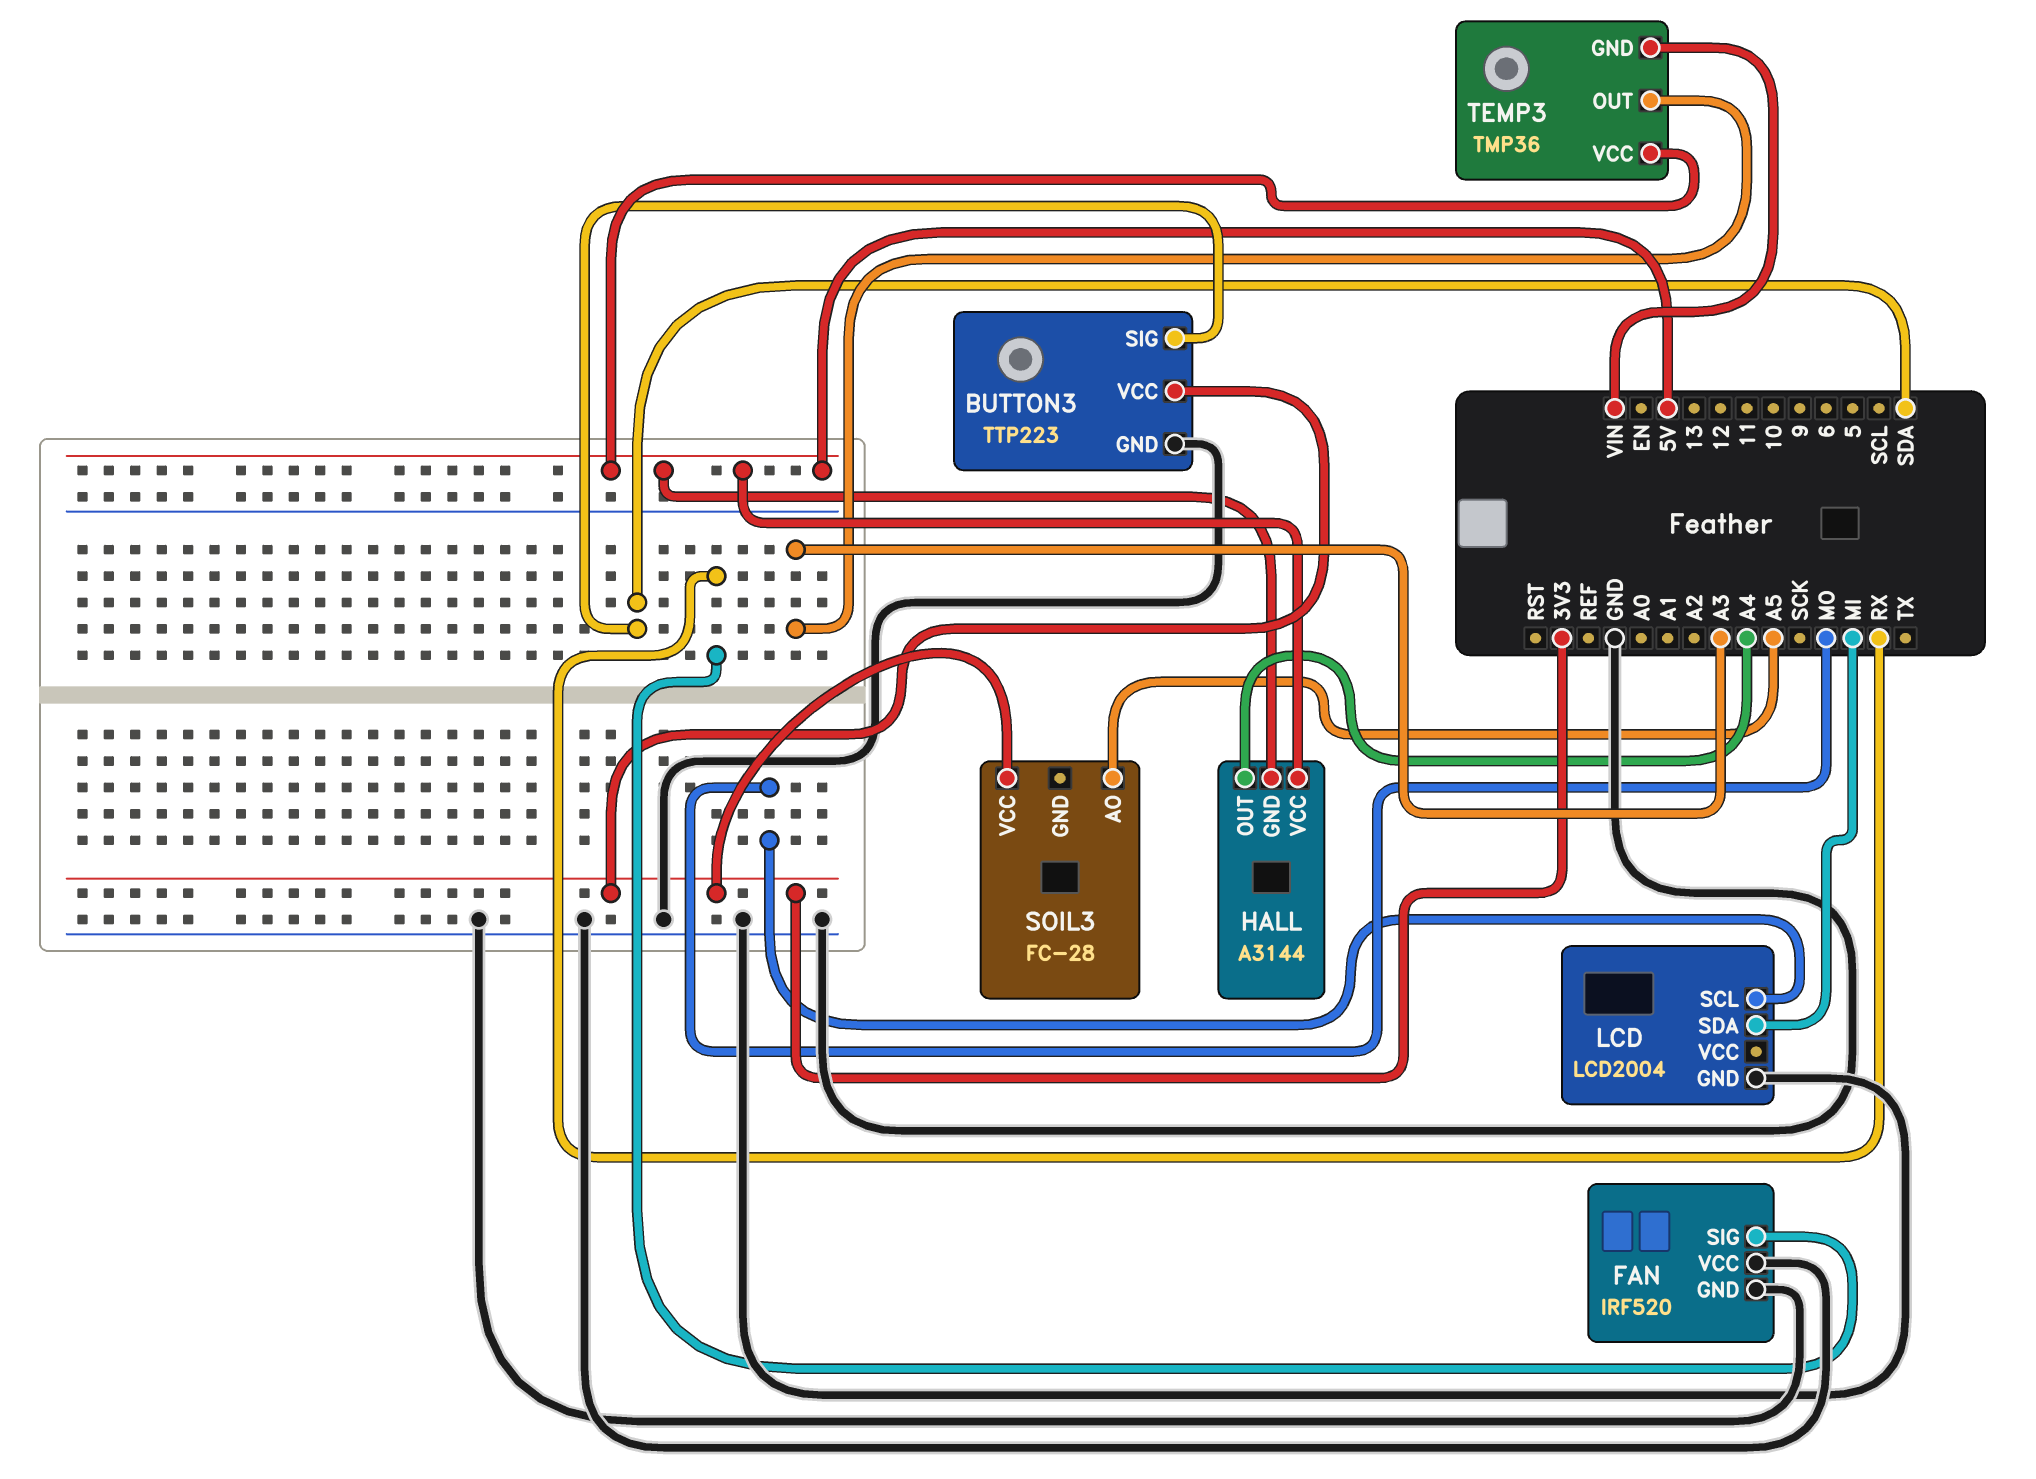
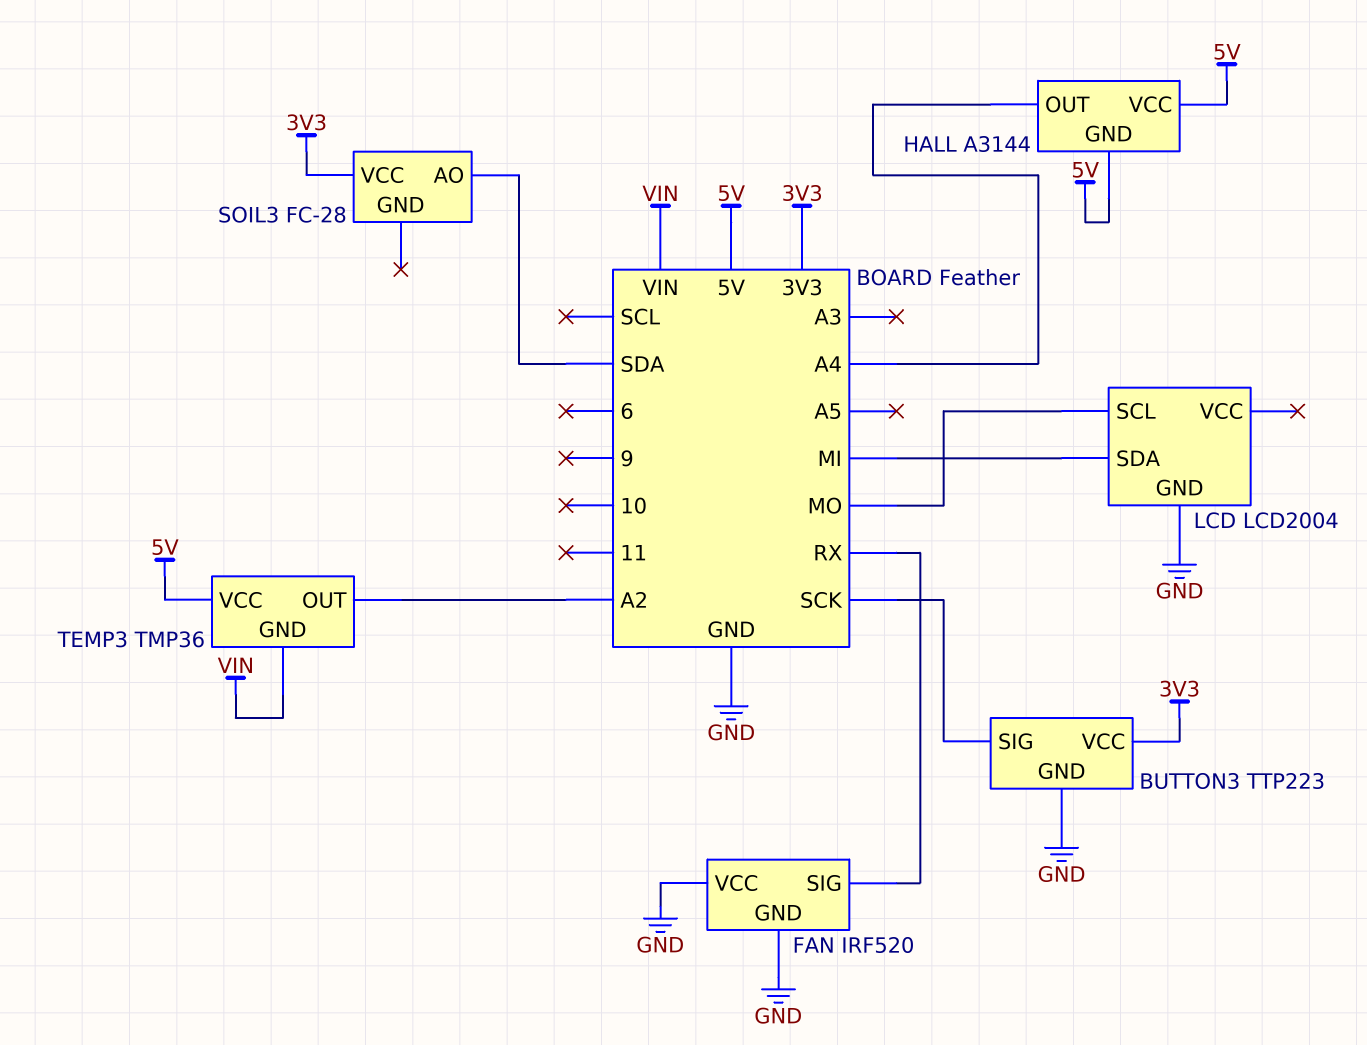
BUTTON3 pin SIG: SDA -> SCK
SOIL3 pin AO: A5 -> SDA
TEMP3 pin OUT: A3 -> A2

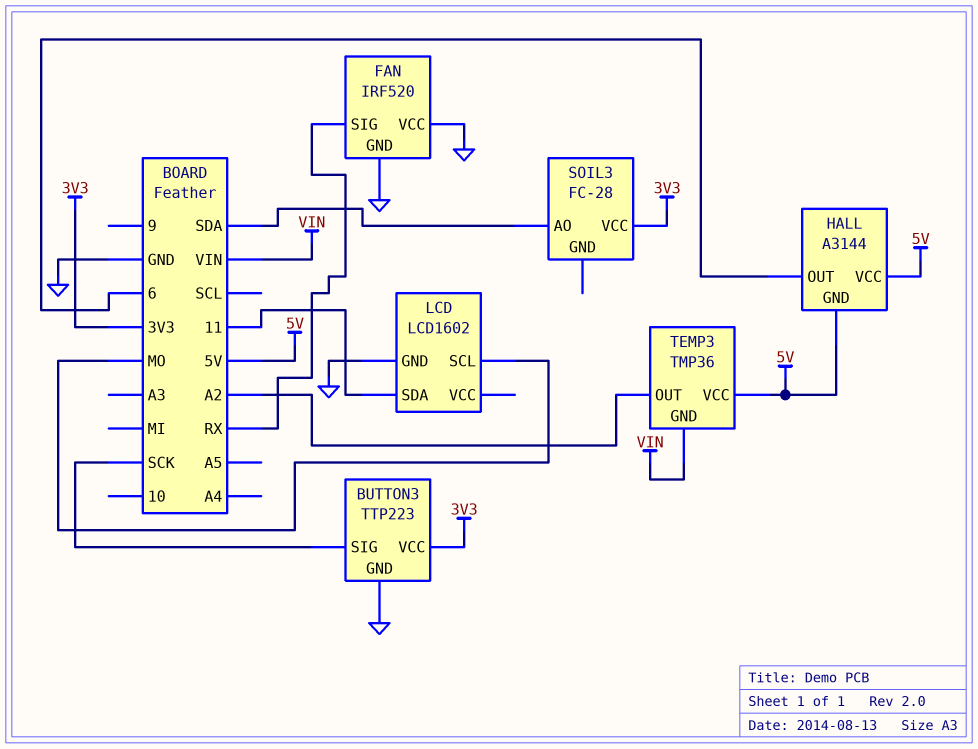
HALL pin OUT: A4 -> 6
LCD: LCD2004 -> LCD1602
LCD pin SDA: MI -> 11

